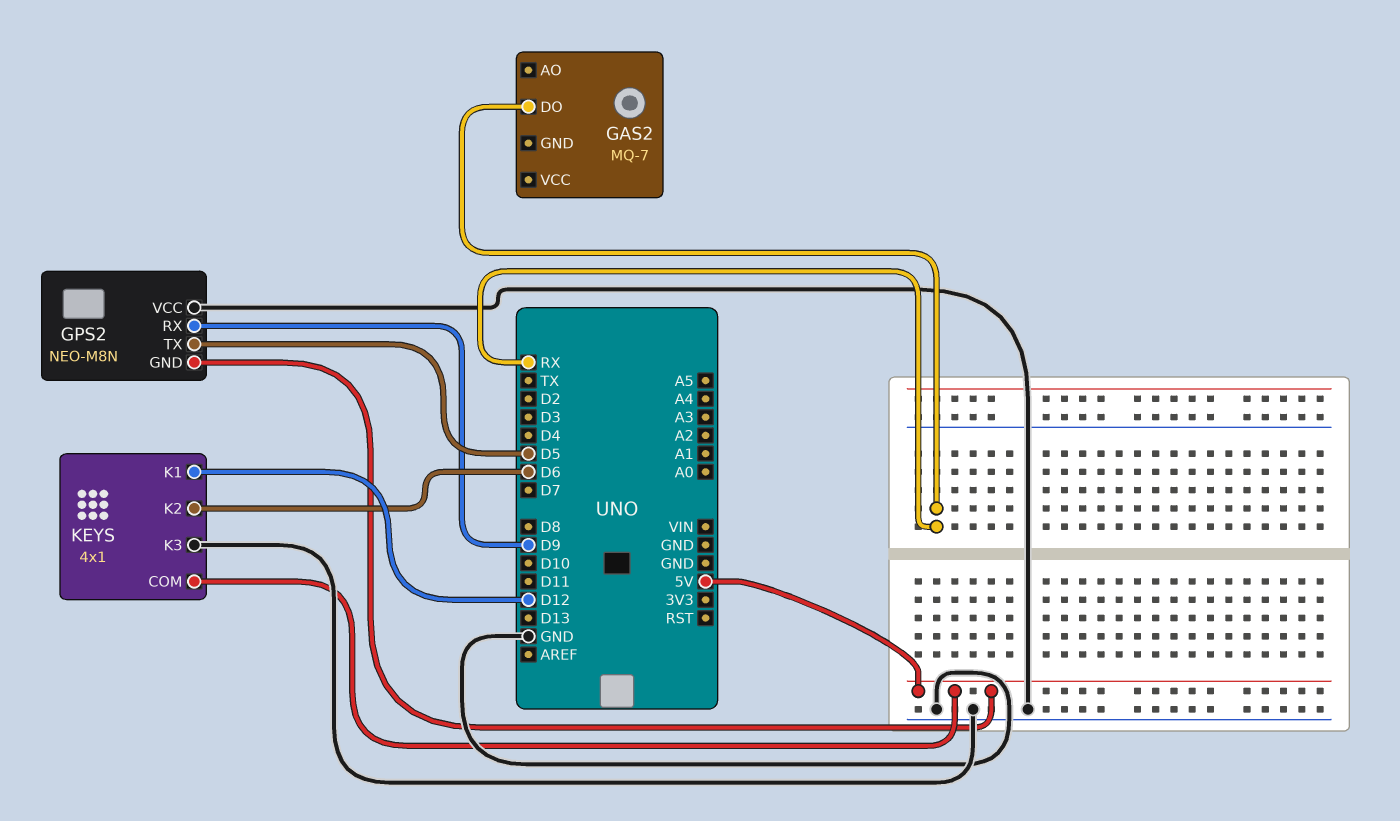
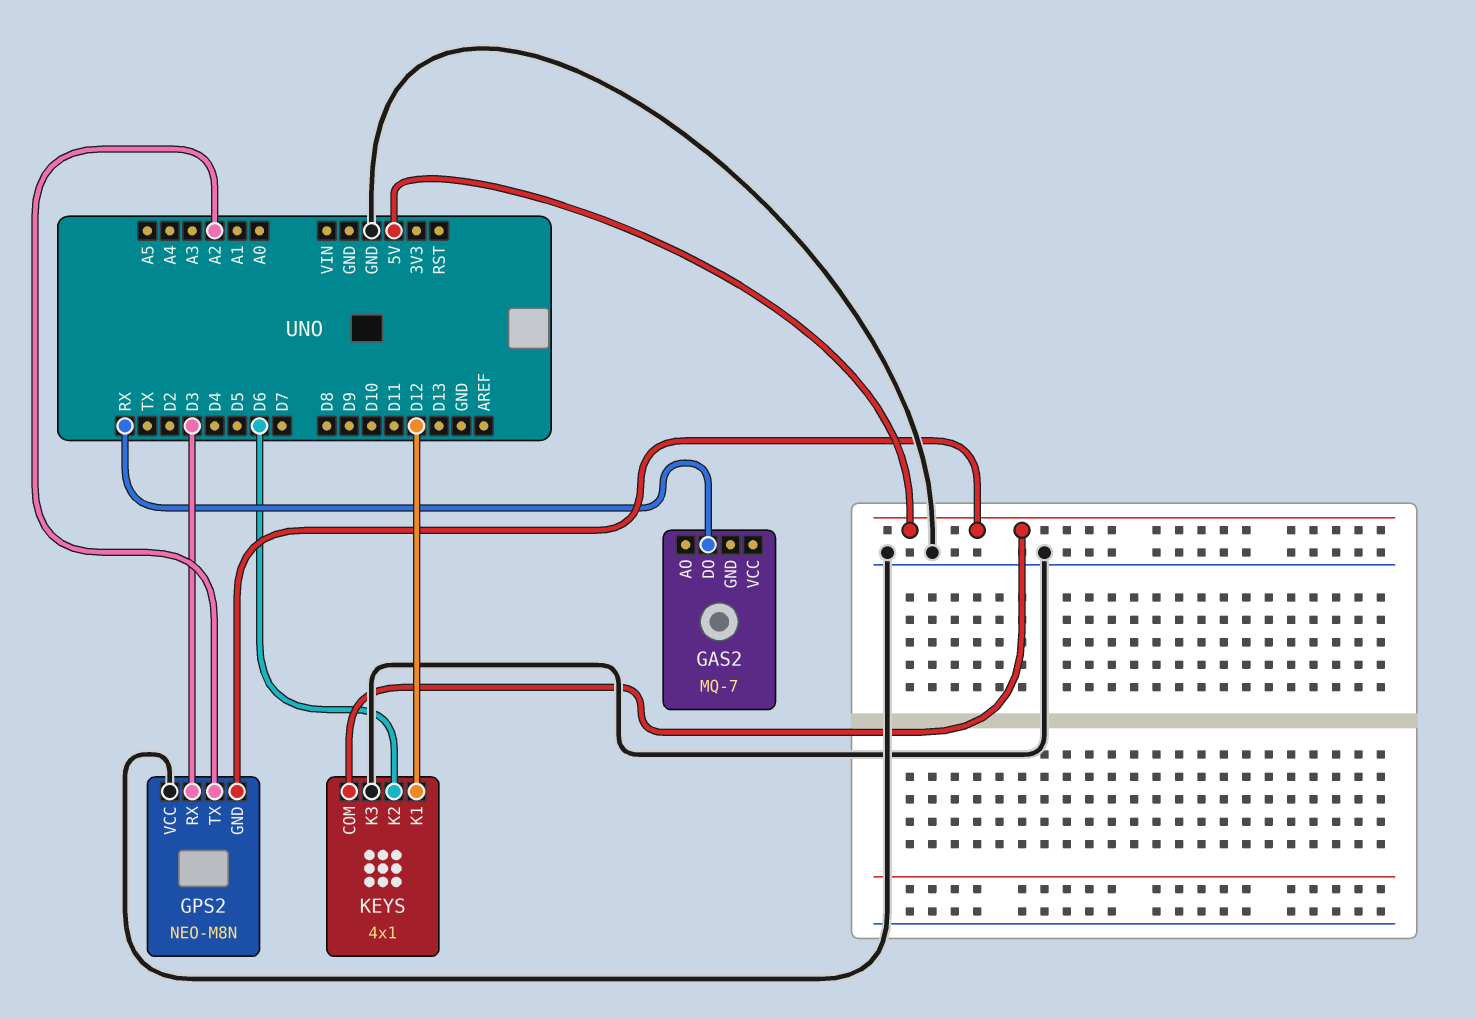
GPS2 pin RX: D9 -> D3
GPS2 pin TX: D5 -> A2

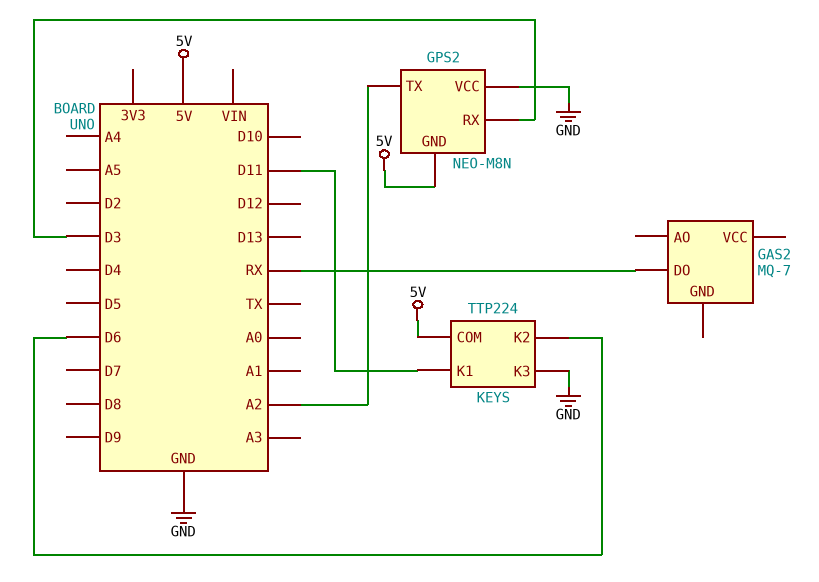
KEYS: 4x1 -> TTP224
KEYS pin K1: D12 -> D11

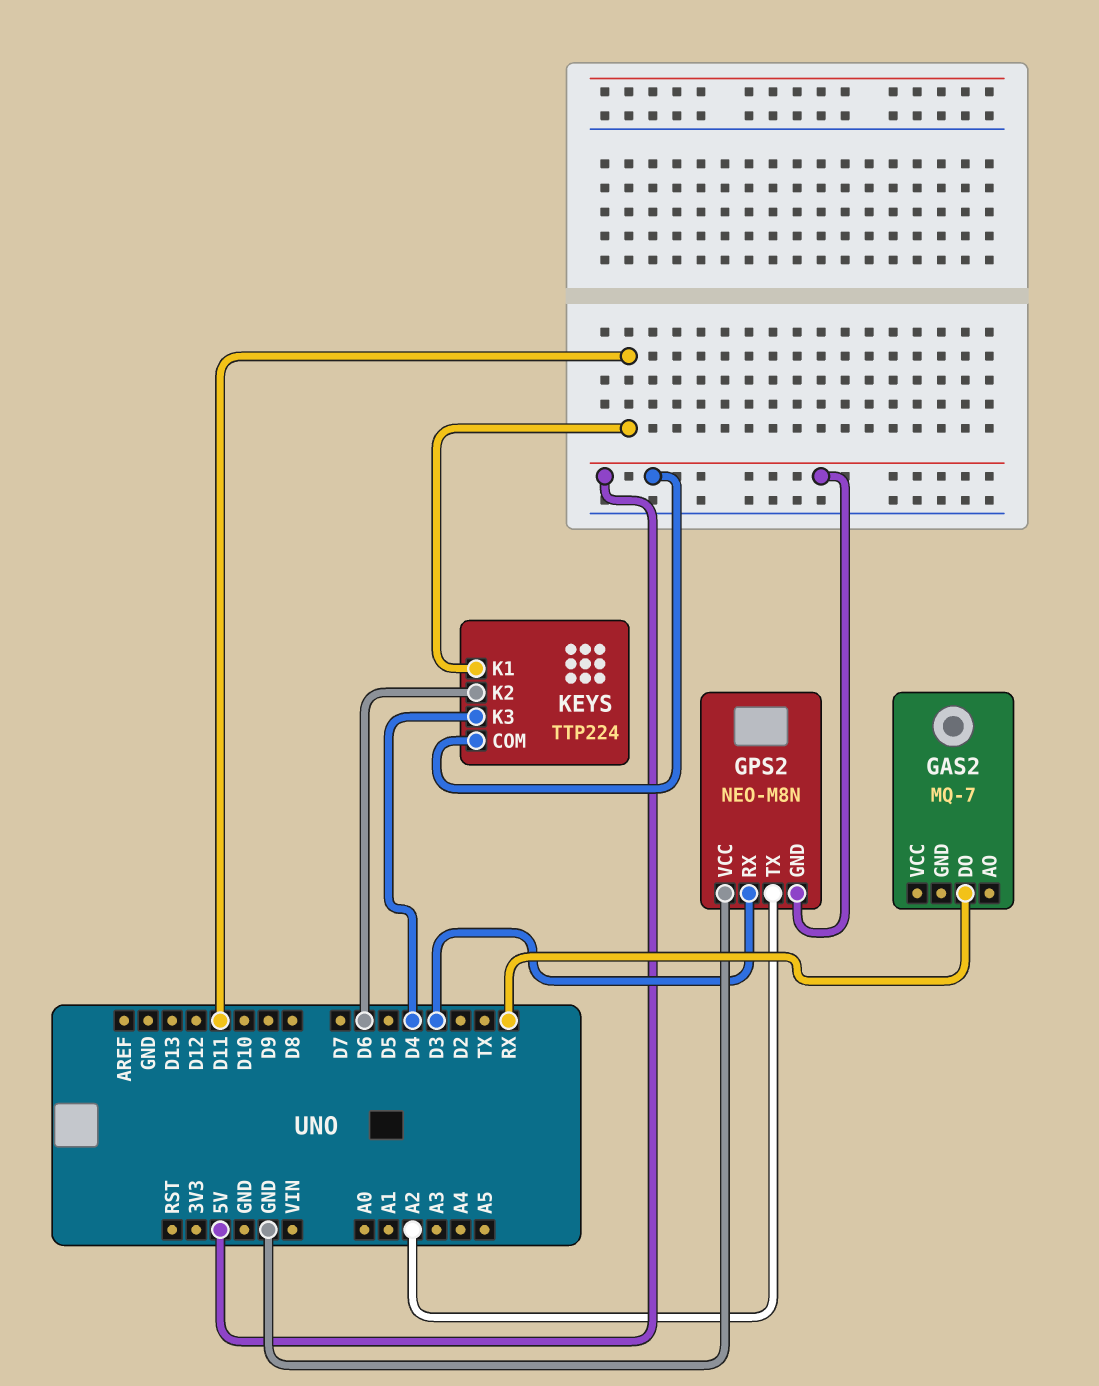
KEYS pin K3: GND -> D4

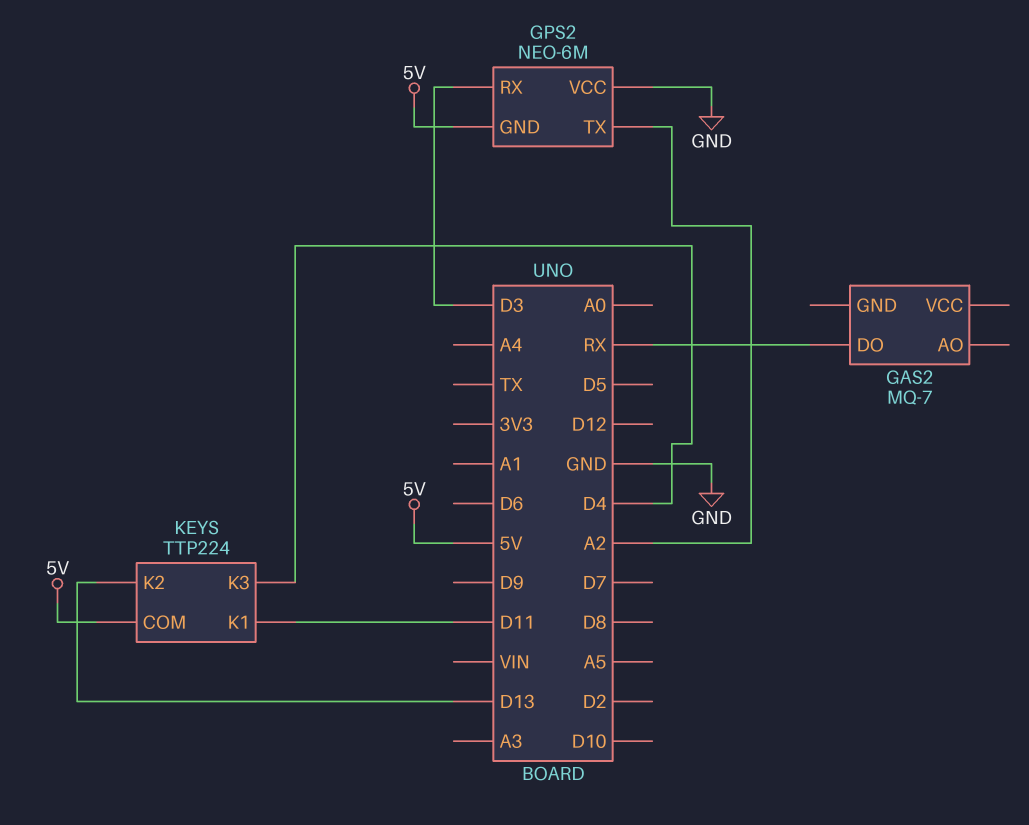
GPS2: NEO-M8N -> NEO-6M
KEYS pin K2: D6 -> D13

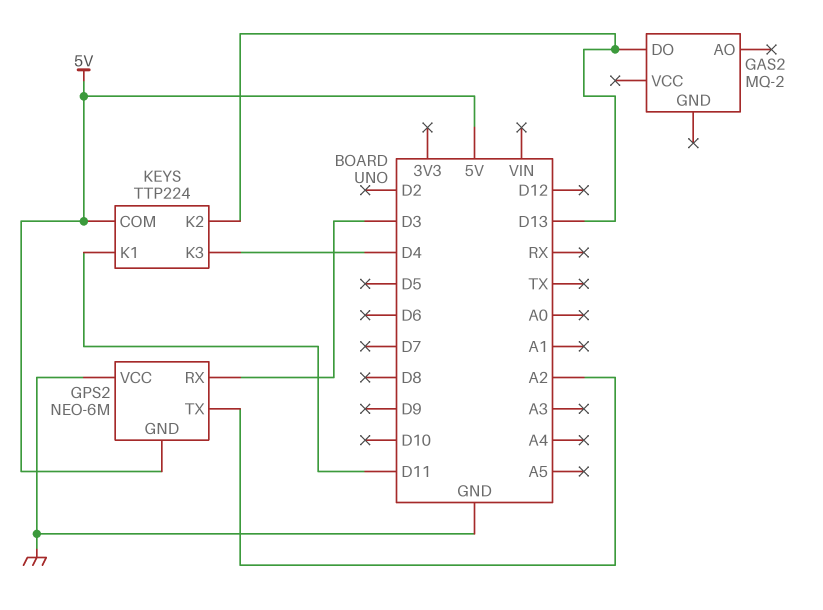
GAS2: MQ-7 -> MQ-2
GAS2 pin DO: RX -> D13

